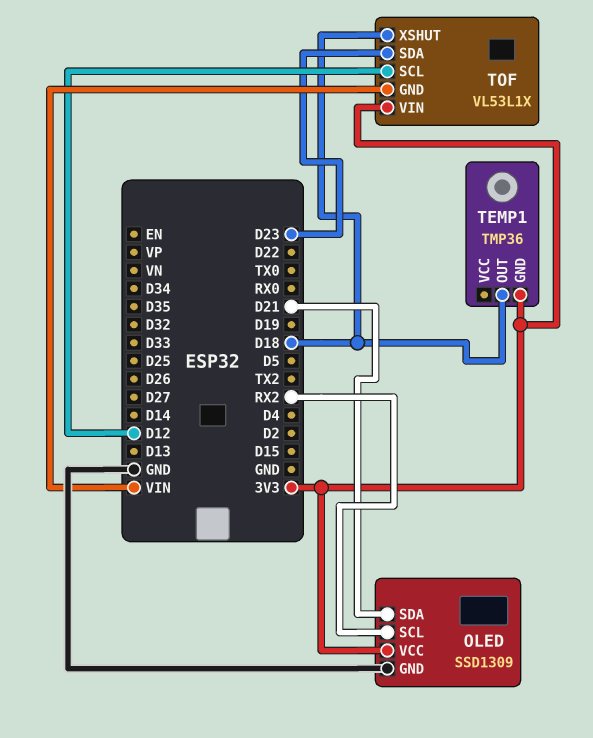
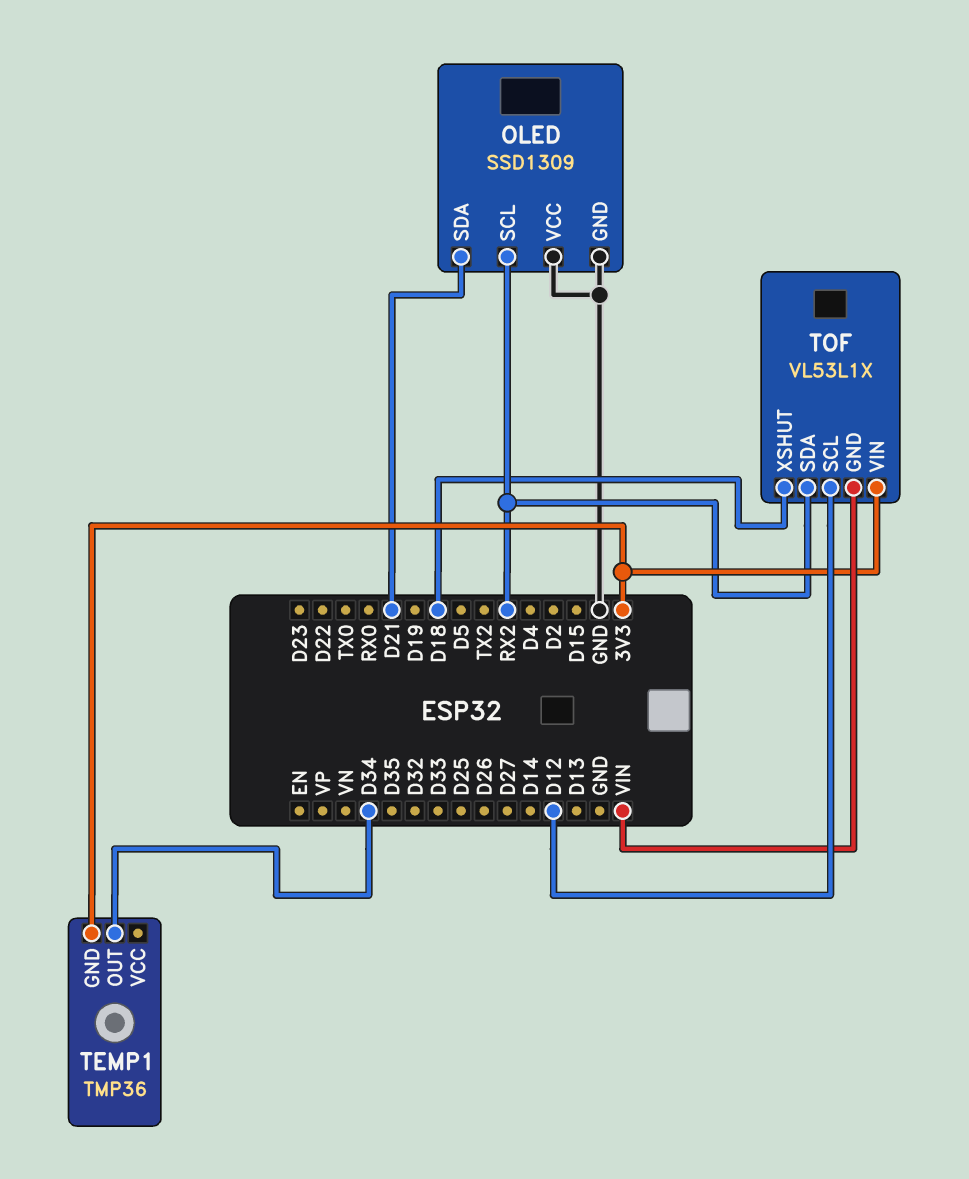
OLED pin VCC: 3V3 -> GND
TEMP1 pin OUT: D18 -> D34
TOF pin SDA: D23 -> RX2

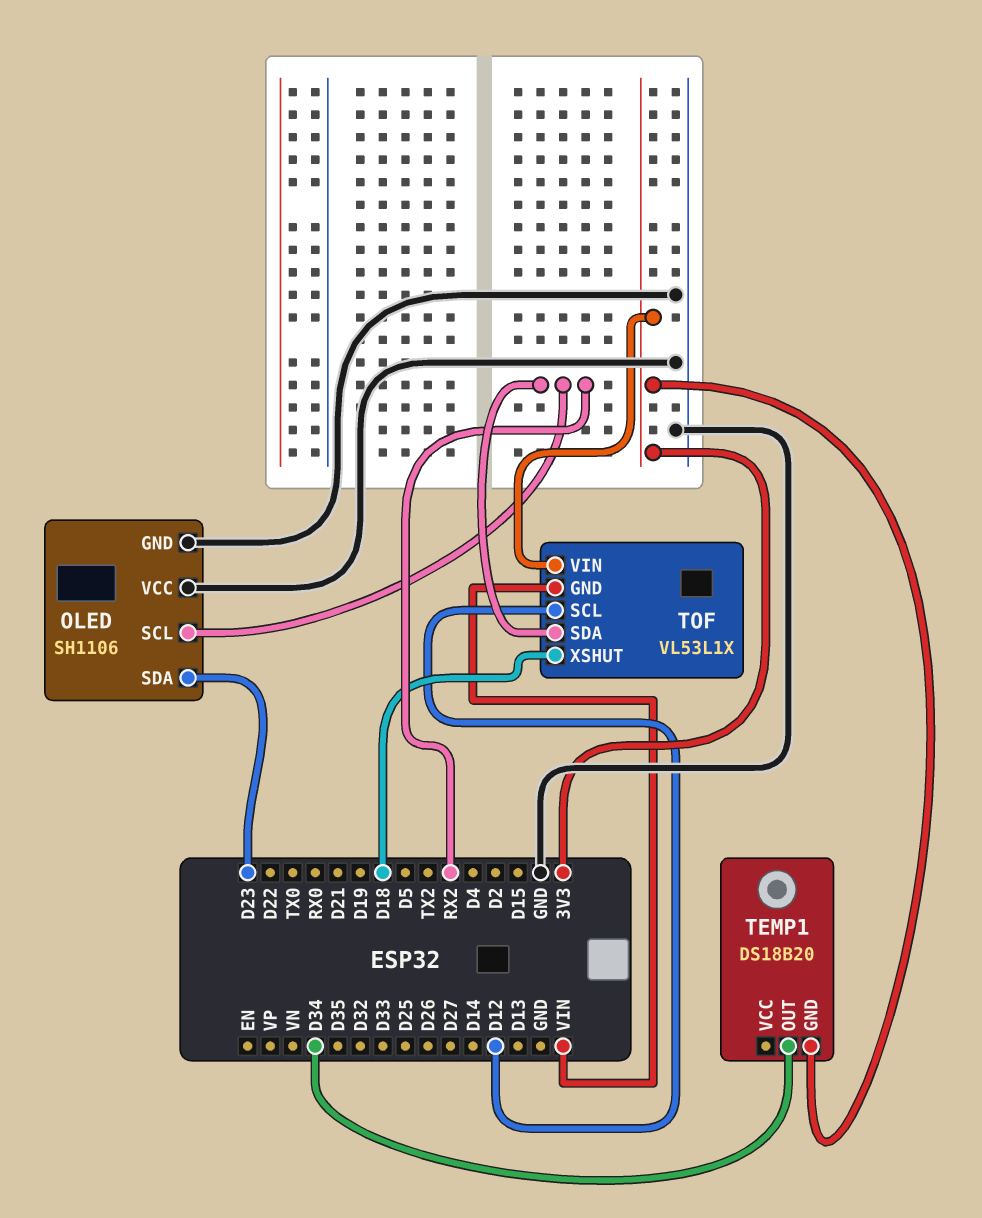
OLED: SSD1309 -> SH1106
OLED pin SDA: D21 -> D23
TEMP1: TMP36 -> DS18B20

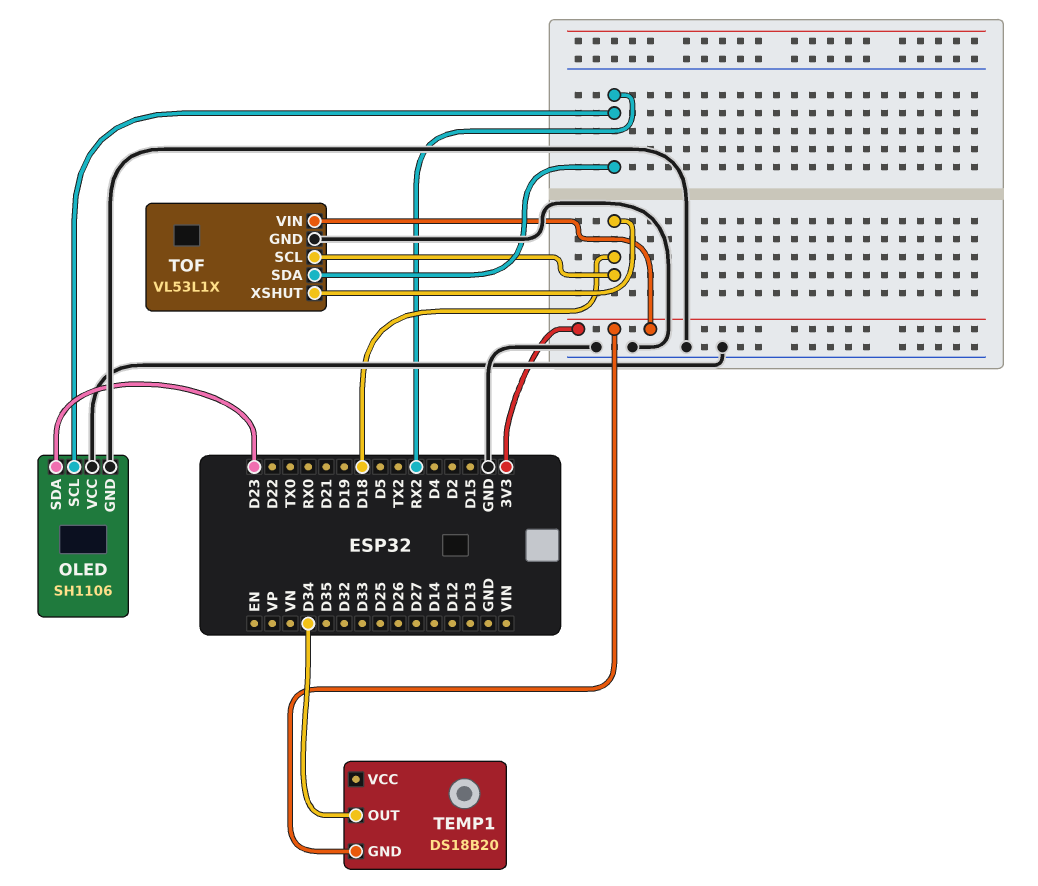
TOF pin GND: VIN -> GND
TOF pin SCL: D12 -> D18

